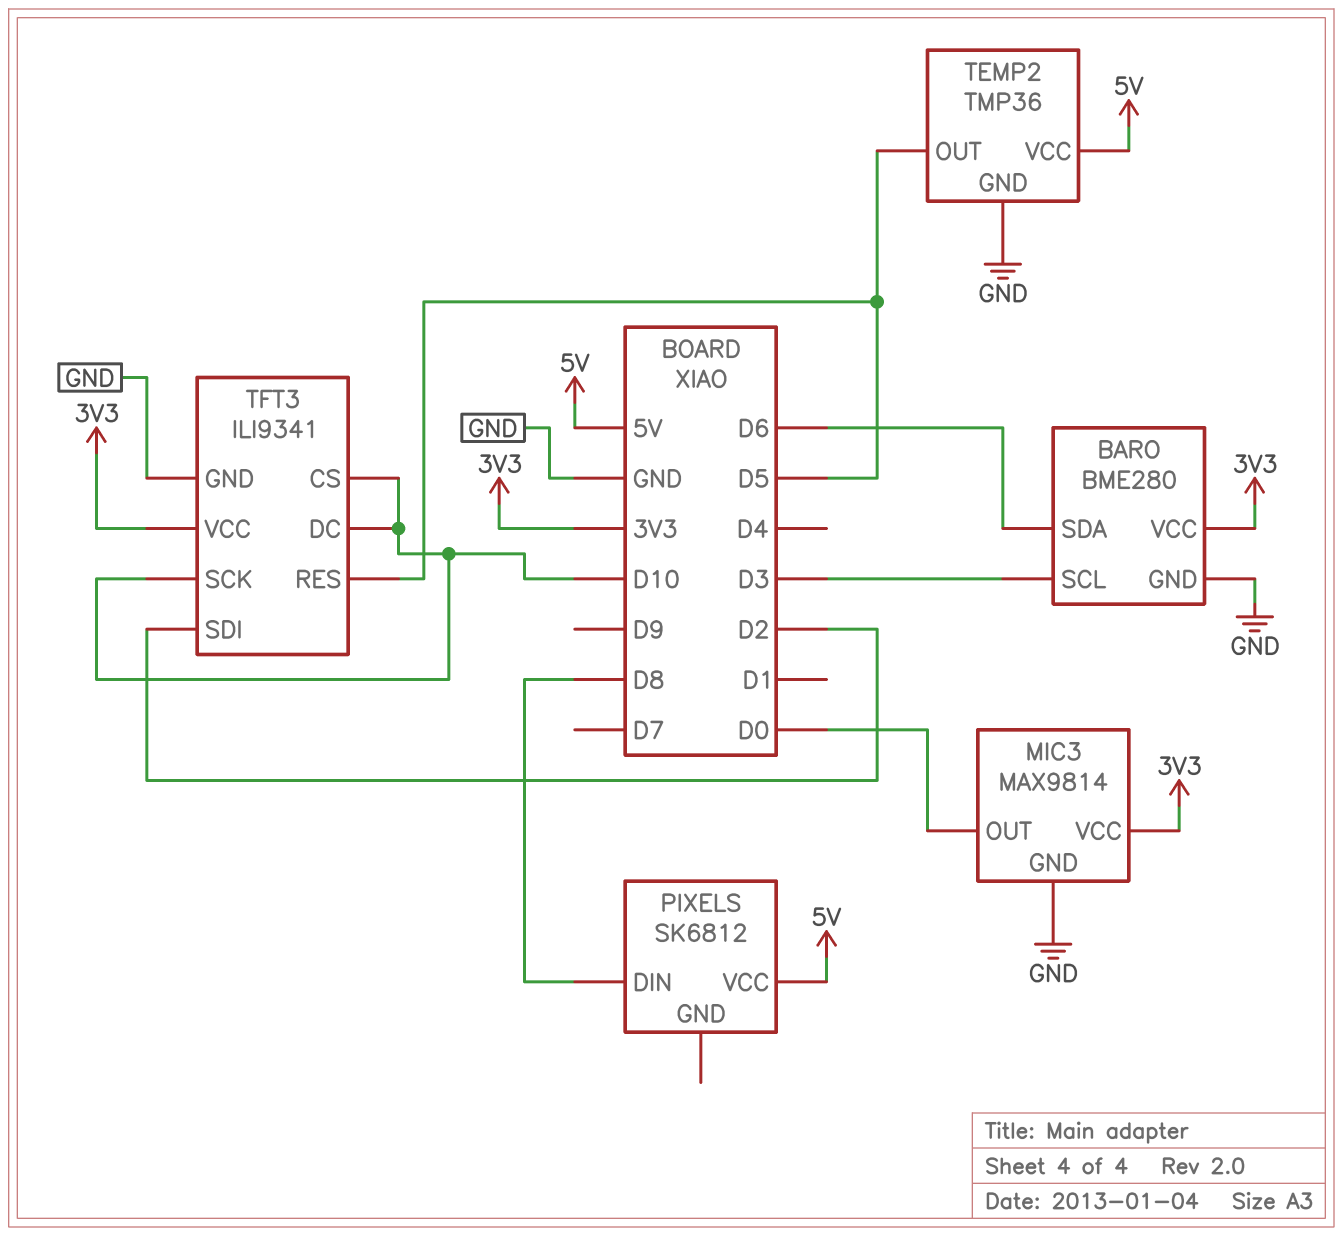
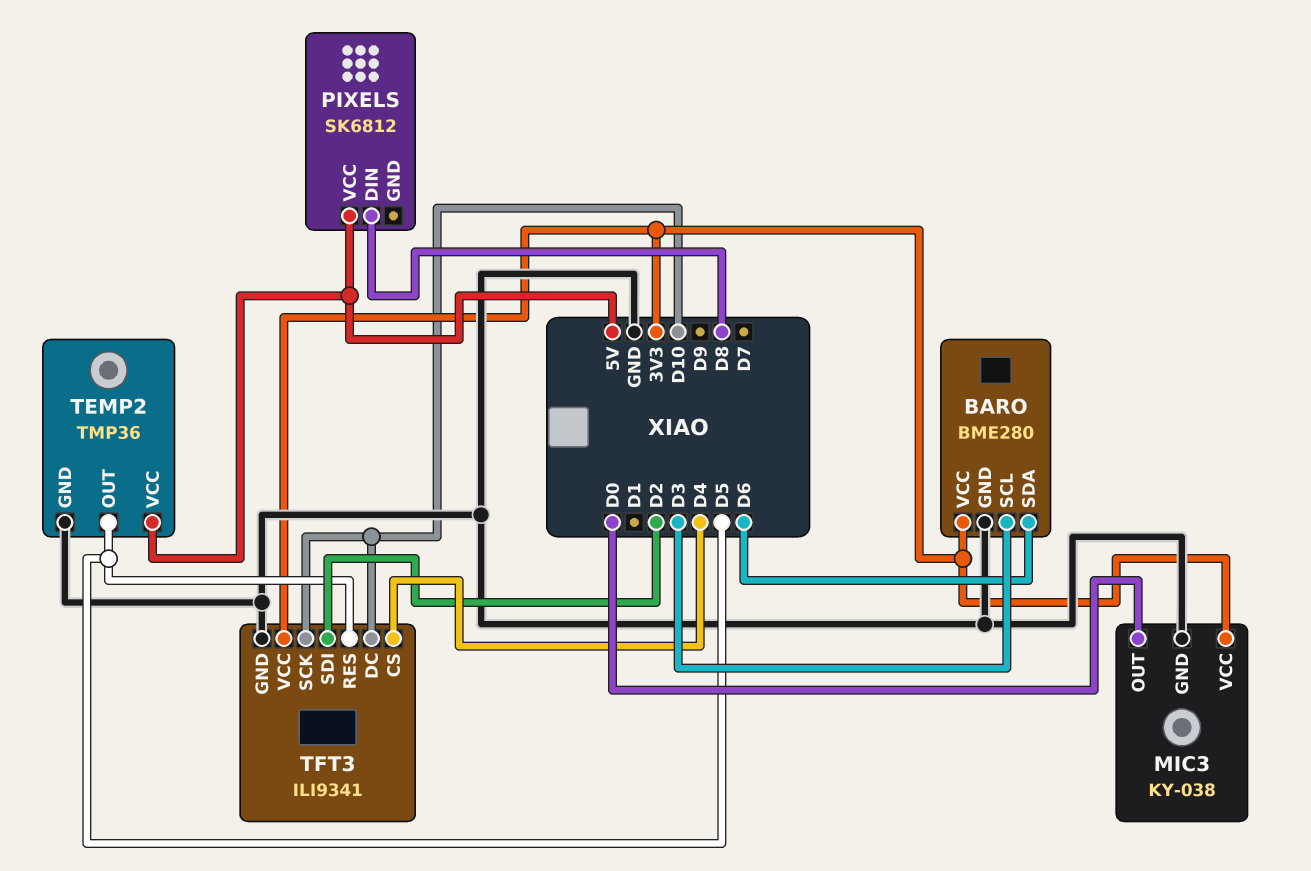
MIC3: MAX9814 -> KY-038
TFT3 pin CS: D10 -> D4

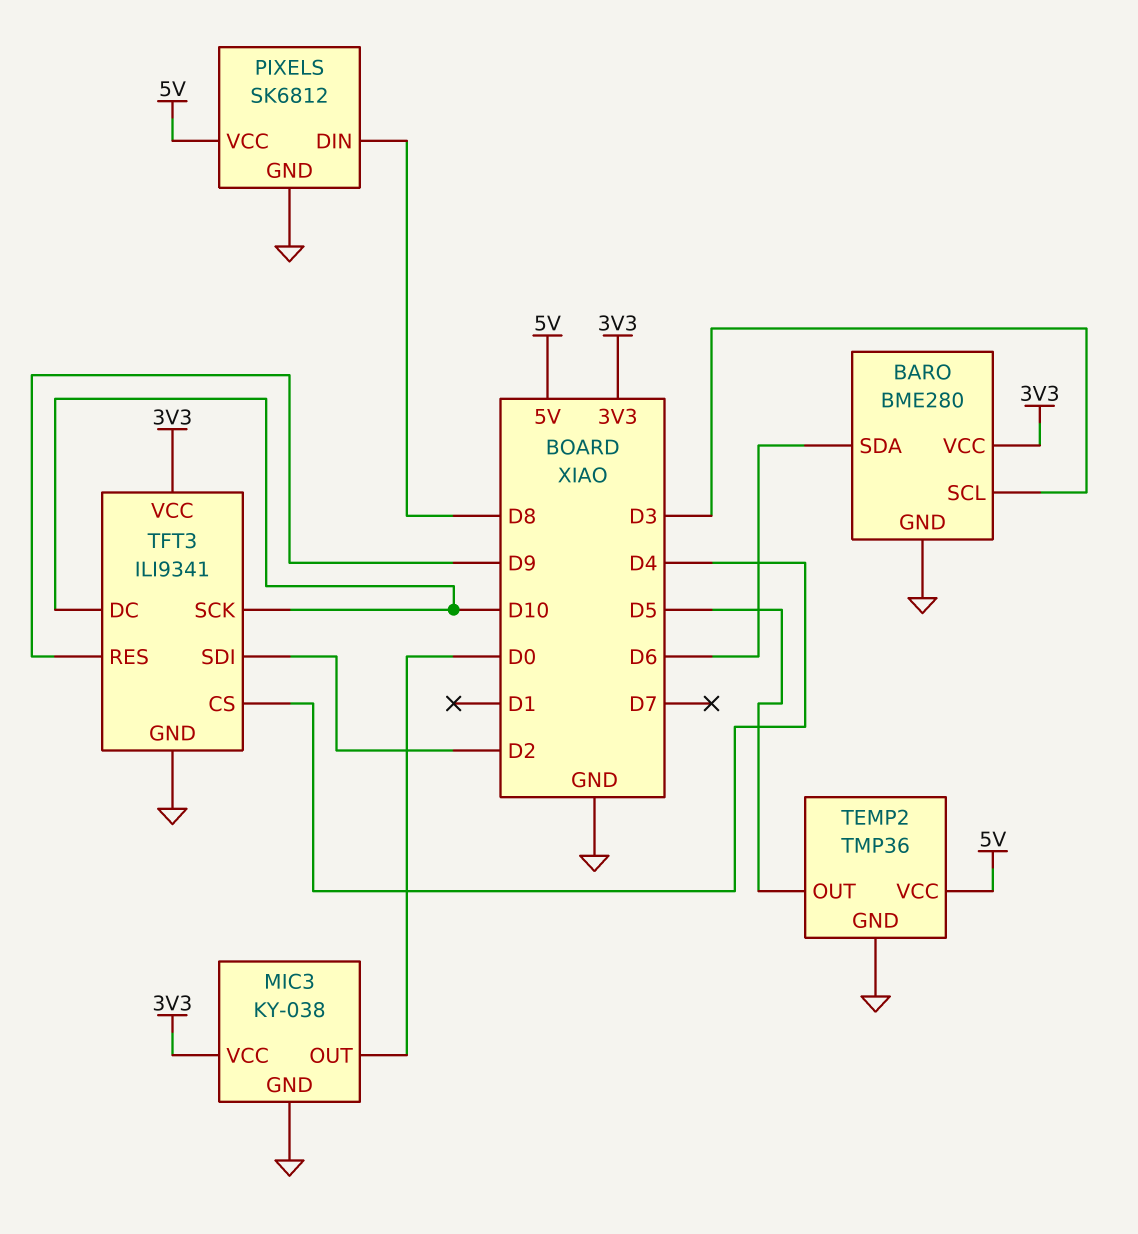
PIXELS pin GND: none -> GND
TFT3 pin RES: D5 -> D9

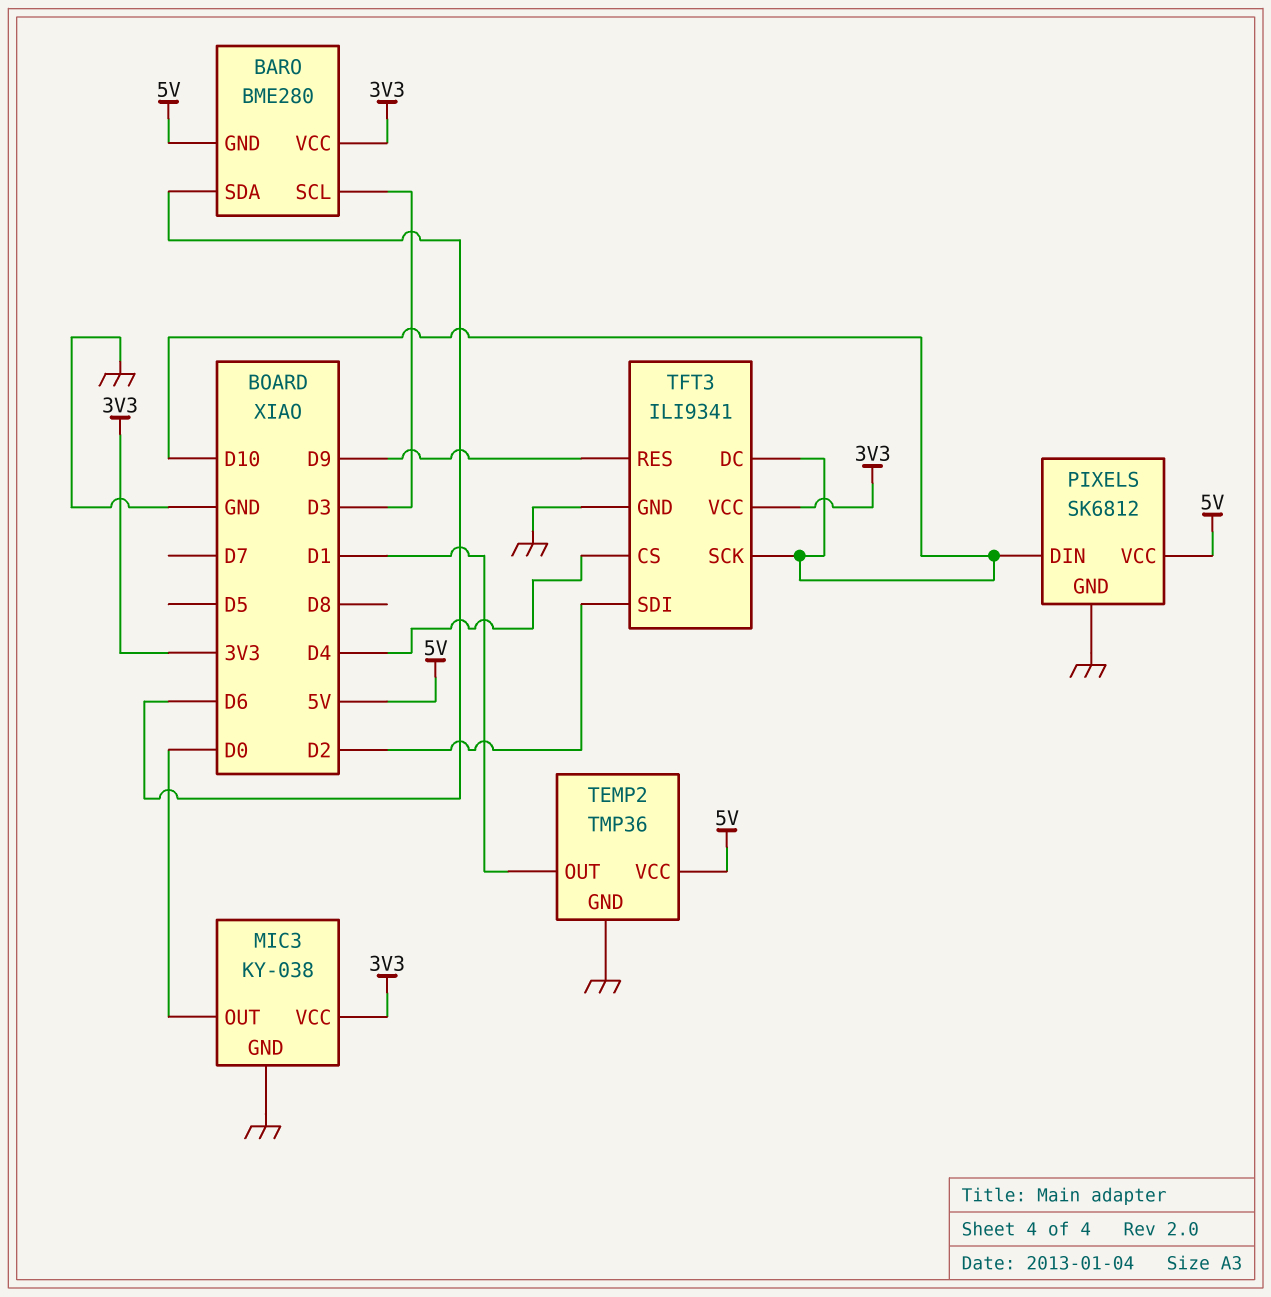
BARO pin GND: GND -> 5V
PIXELS pin DIN: D8 -> D10
TEMP2 pin OUT: D5 -> D1

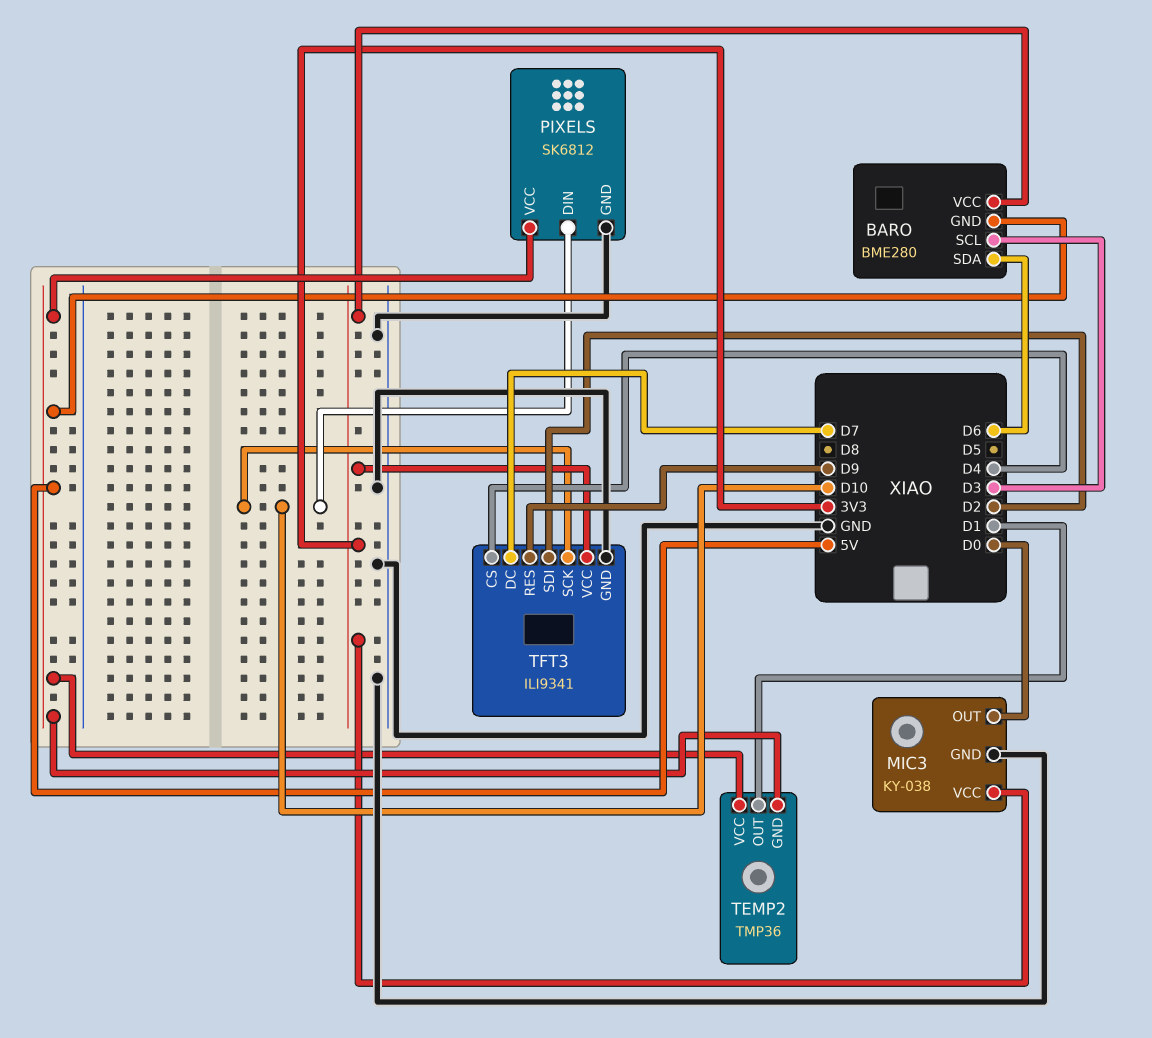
TEMP2 pin GND: GND -> 5V
TFT3 pin DC: D10 -> D7

